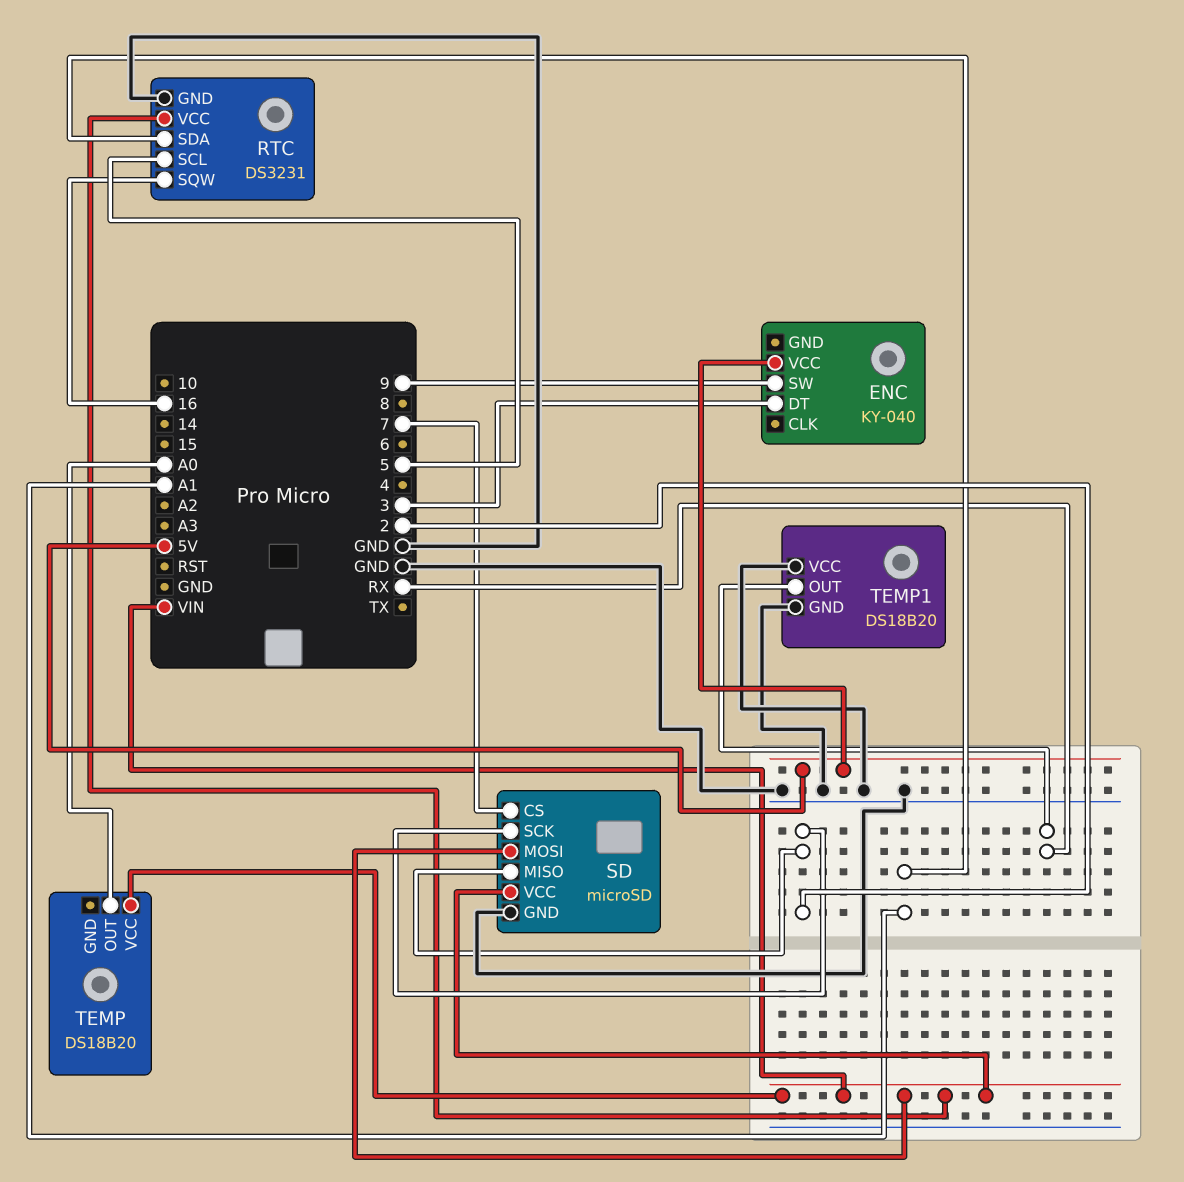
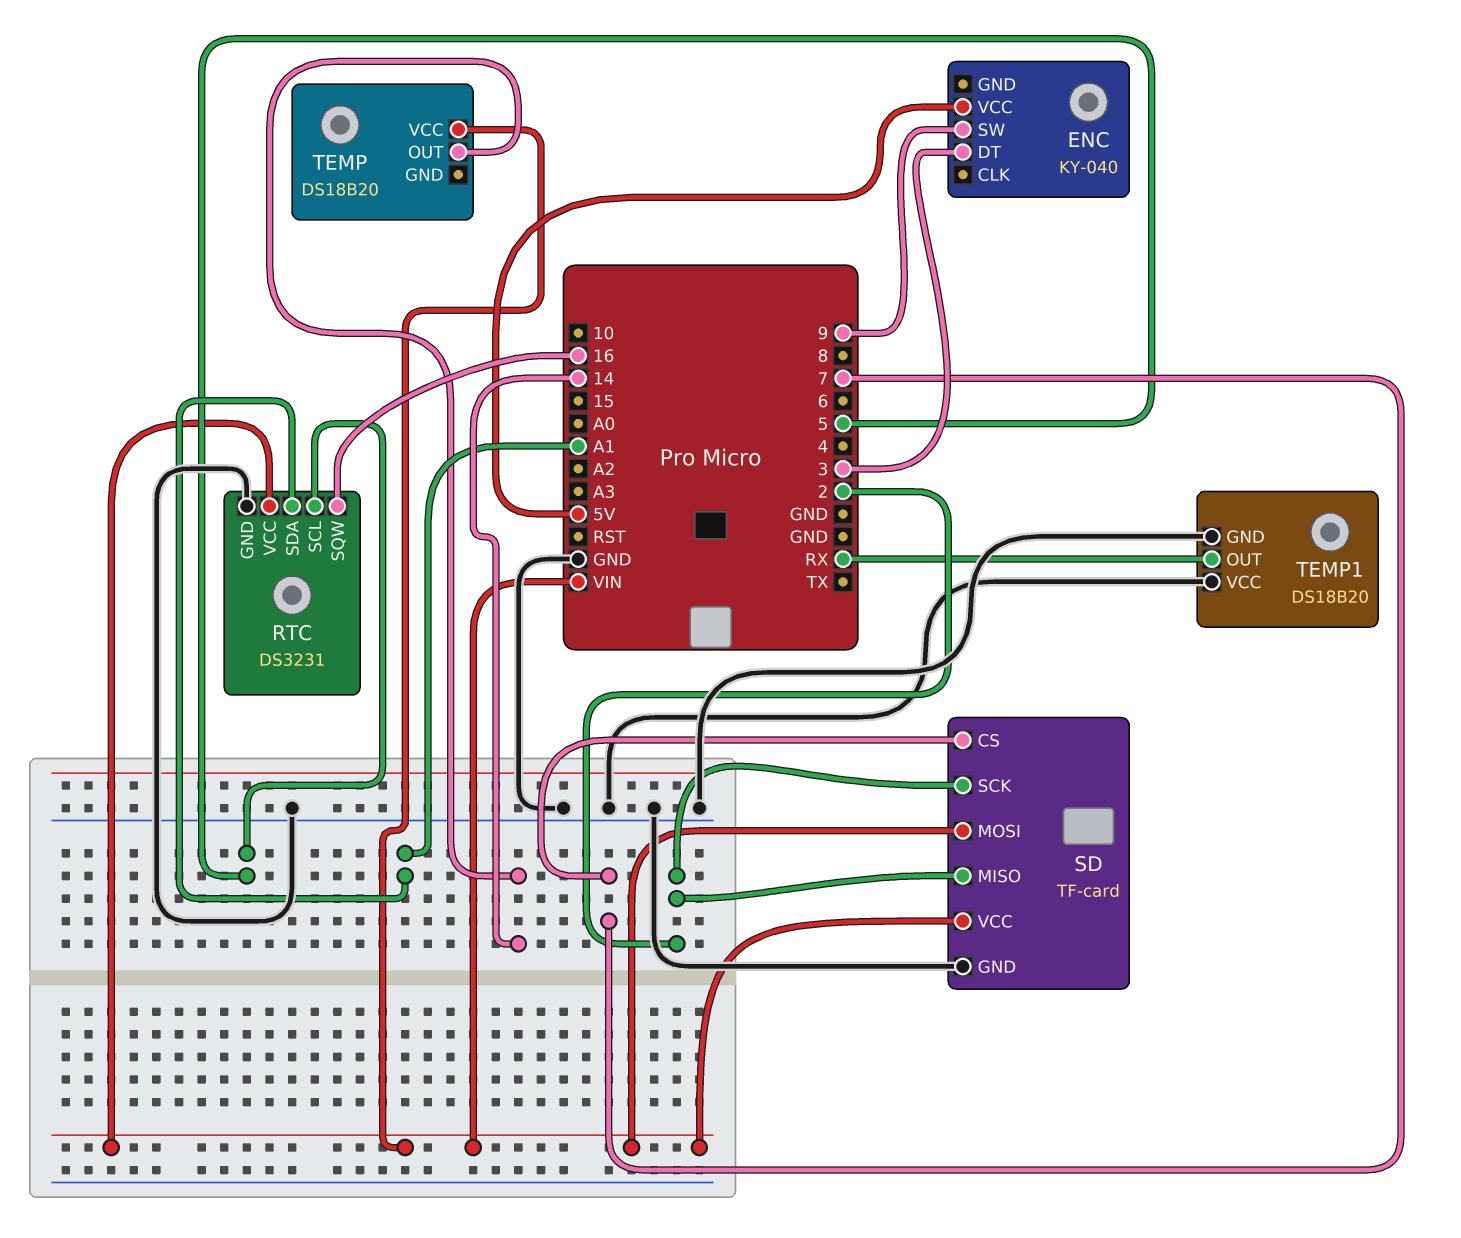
SD: microSD -> TF-card
TEMP pin OUT: A0 -> 14

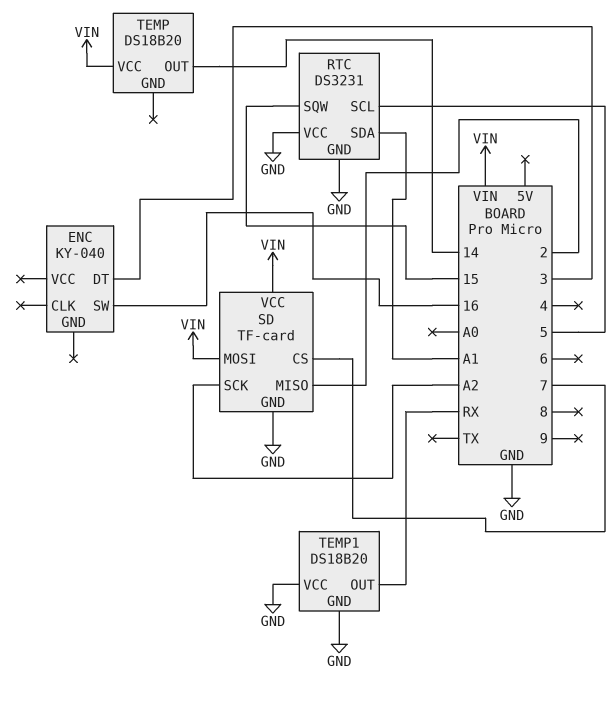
ENC pin SW: 9 -> 16
ENC pin VCC: 5V -> none
RTC pin SQW: 16 -> 15
RTC pin VCC: VIN -> GND
SD pin SCK: 2 -> A2

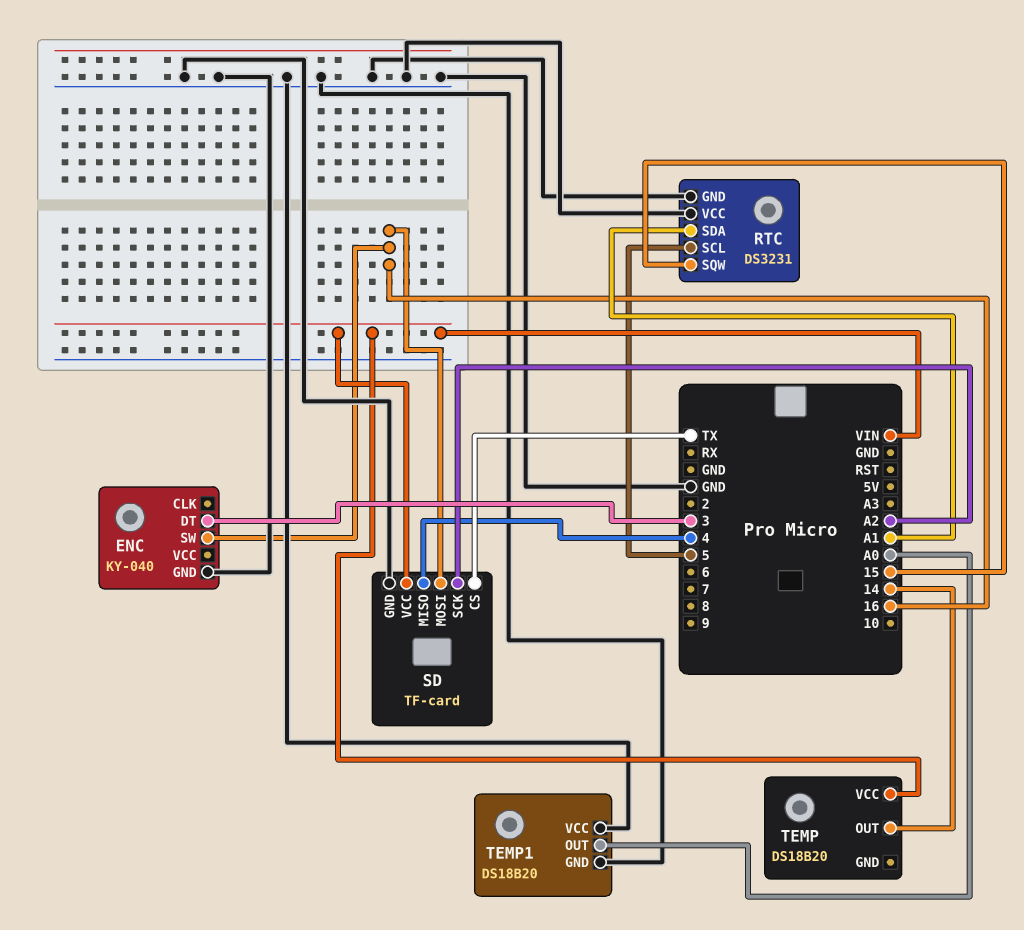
ENC pin GND: none -> GND
SD pin CS: 7 -> TX
SD pin MISO: 2 -> 4
SD pin MOSI: VIN -> 16
TEMP1 pin OUT: RX -> A0

